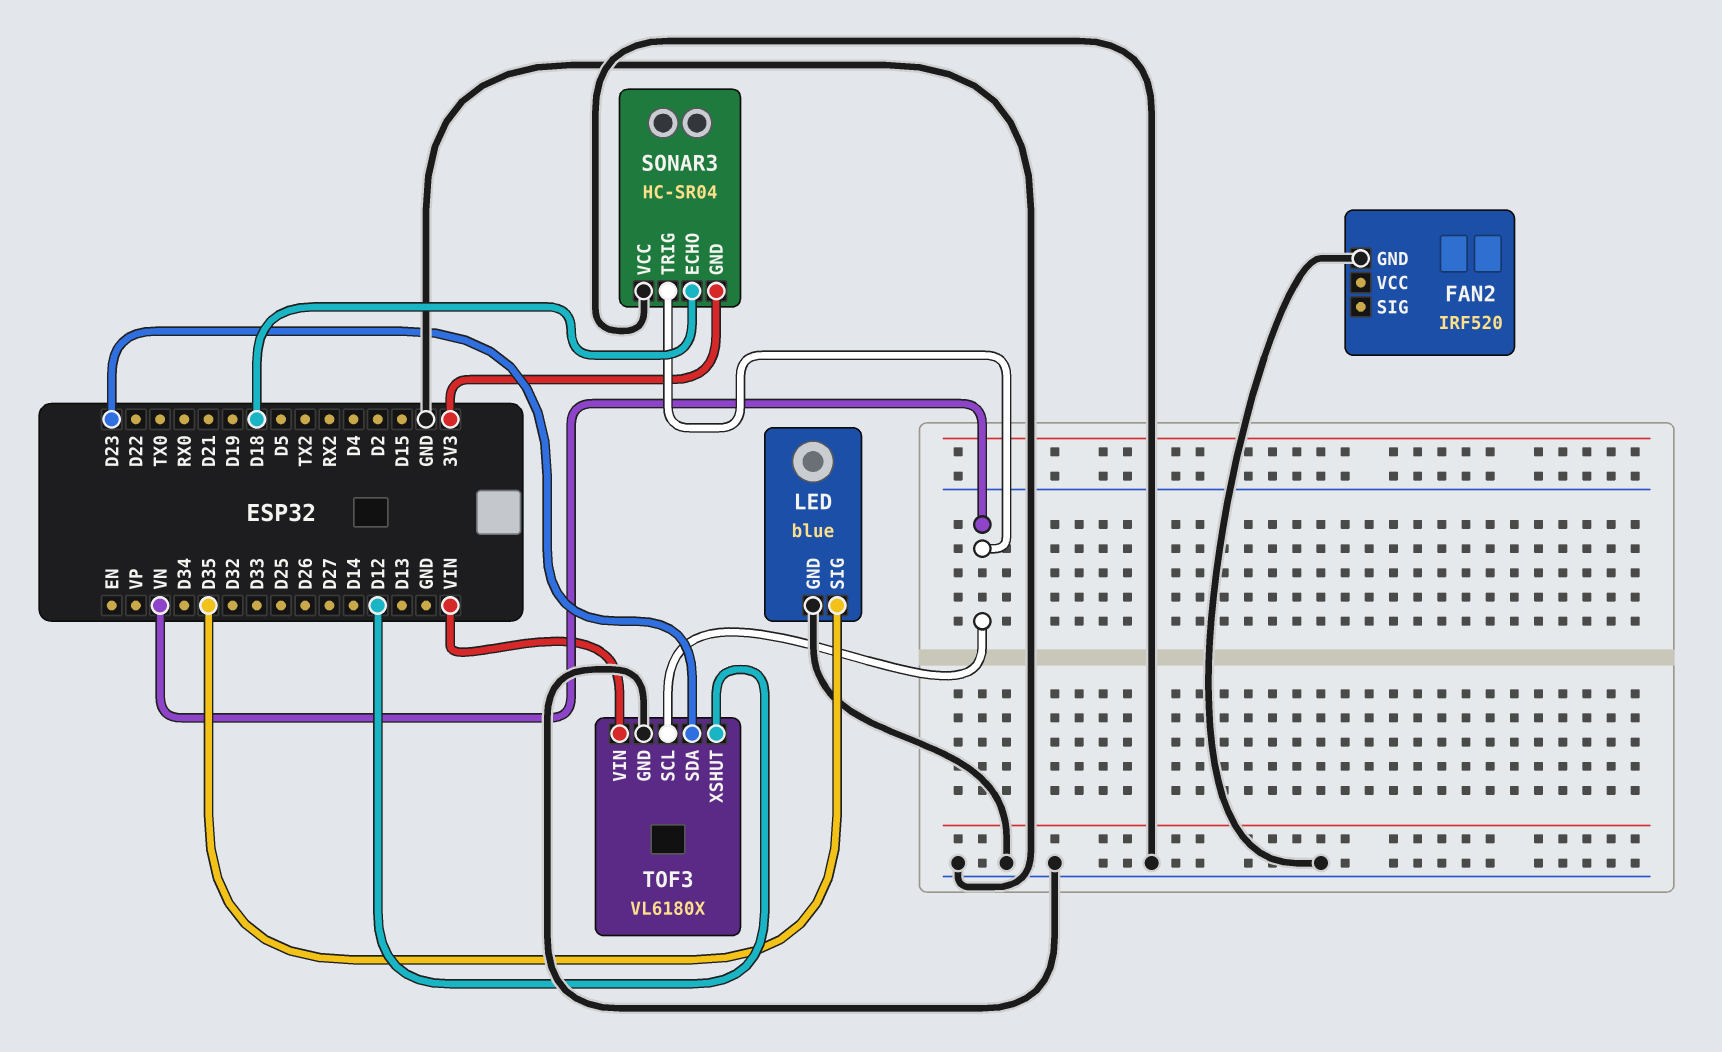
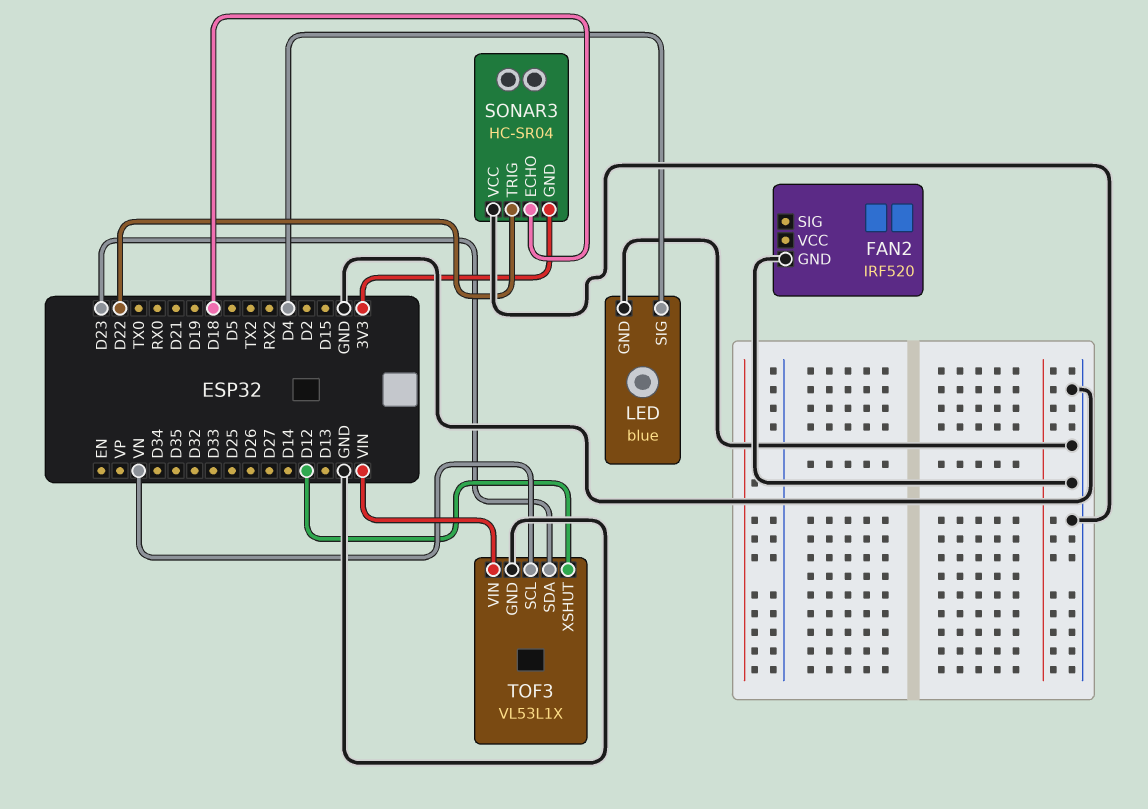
LED pin SIG: D35 -> D4
SONAR3 pin TRIG: VN -> D22
TOF3: VL6180X -> VL53L1X

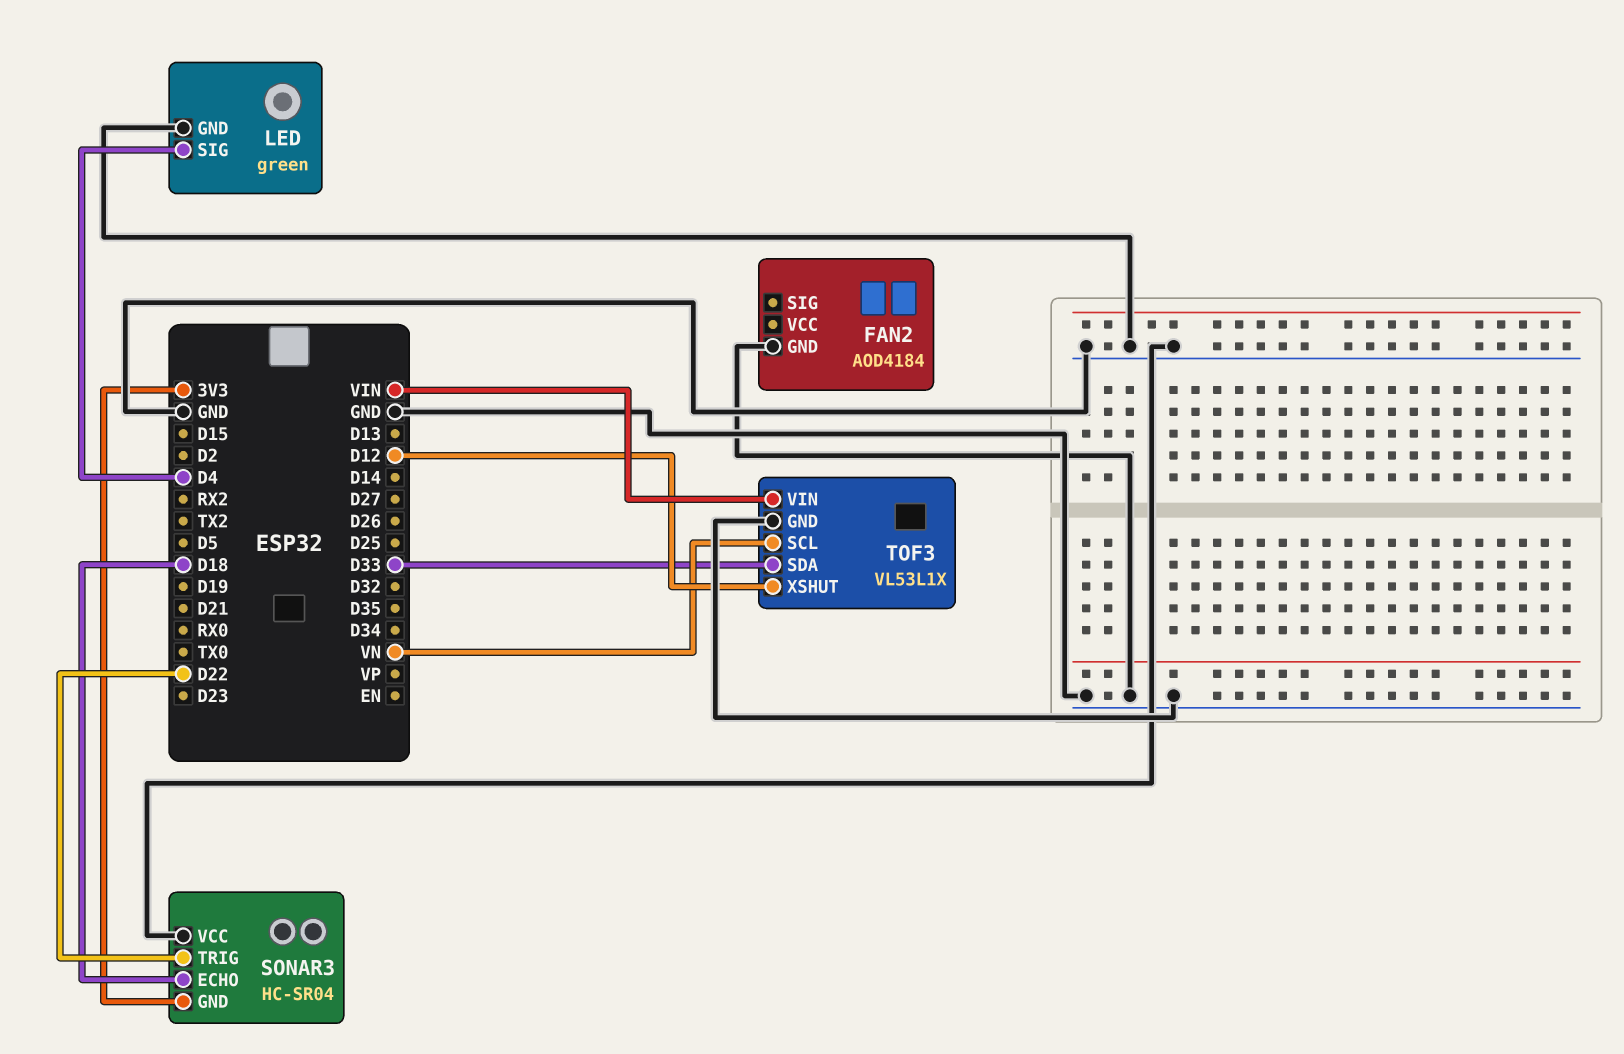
FAN2: IRF520 -> AOD4184
LED: blue -> green
TOF3 pin SDA: D23 -> D33

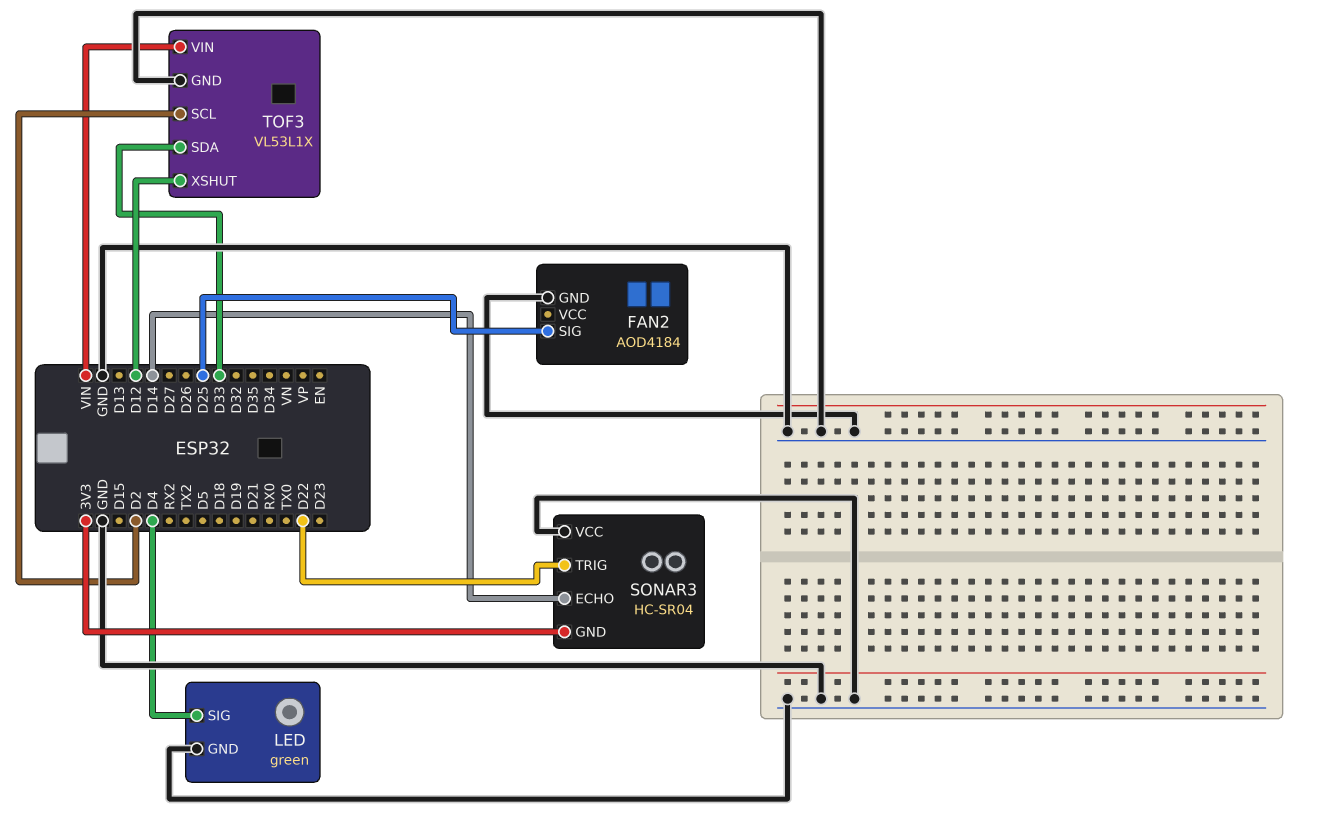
FAN2 pin SIG: none -> D25
SONAR3 pin ECHO: D18 -> D14
TOF3 pin SCL: VN -> D2

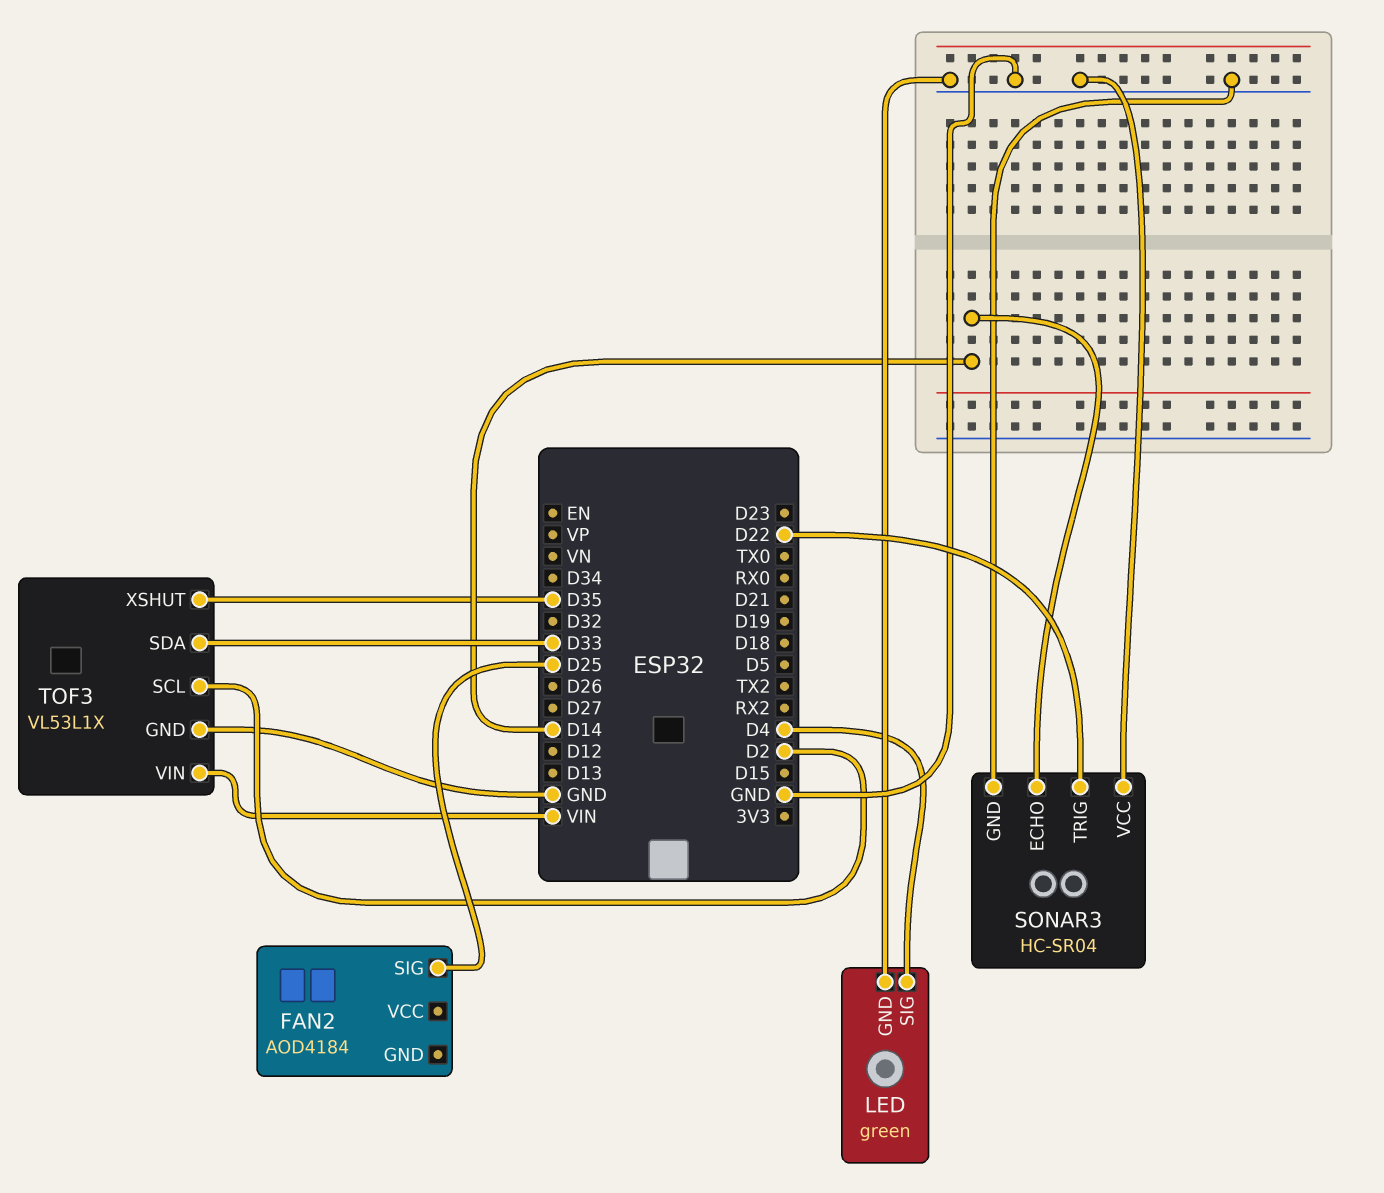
FAN2 pin GND: GND -> none
SONAR3 pin GND: 3V3 -> GND
TOF3 pin XSHUT: D12 -> D35

